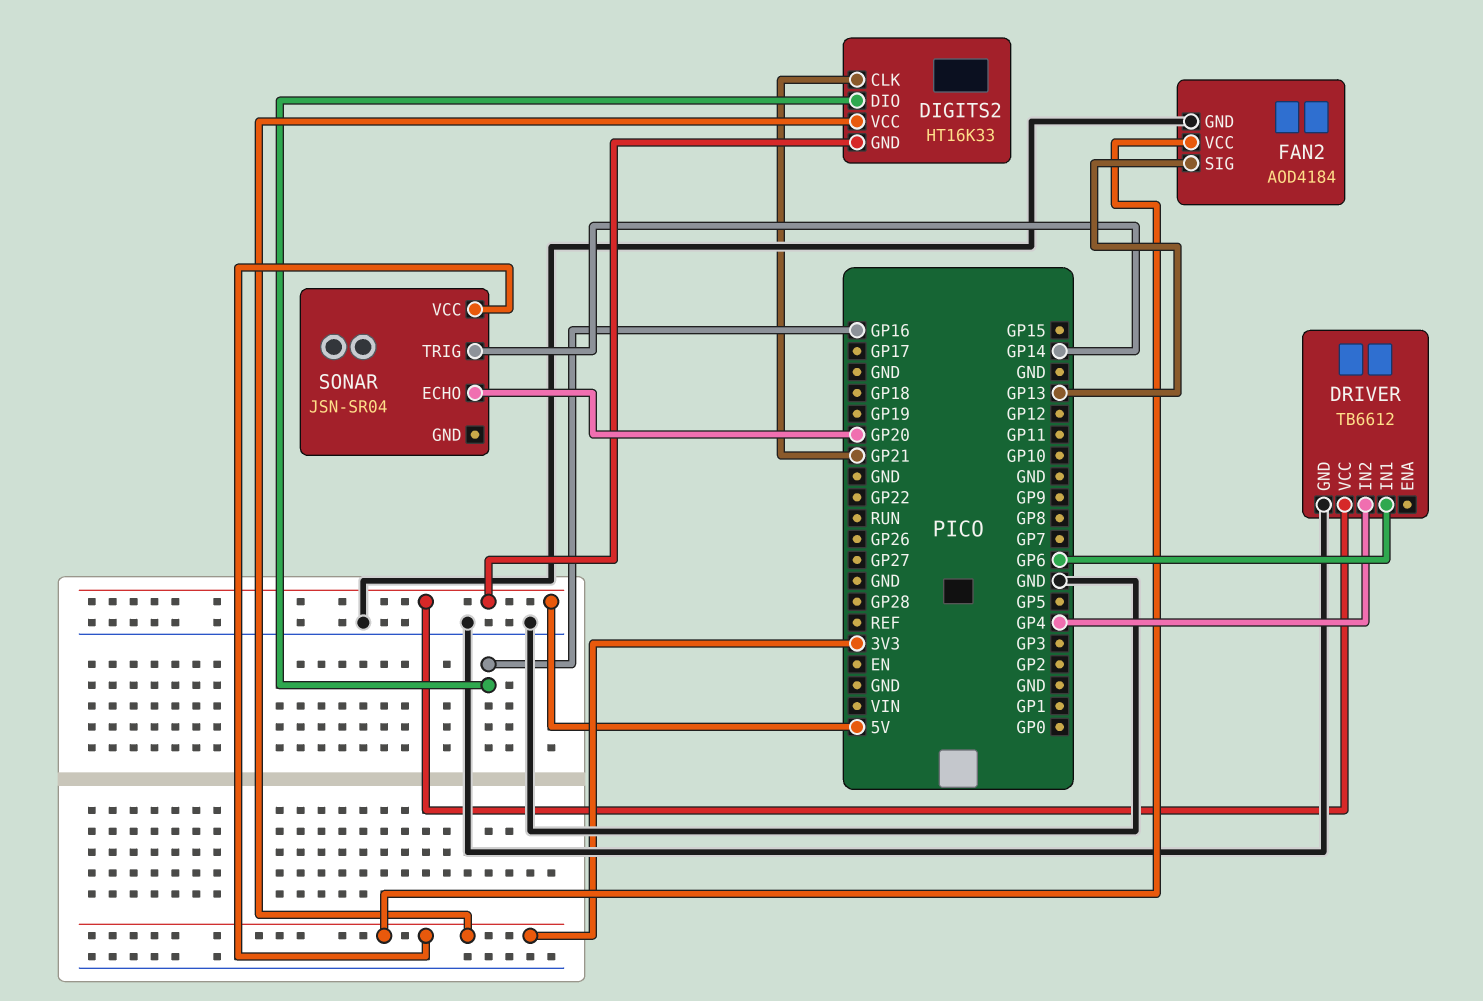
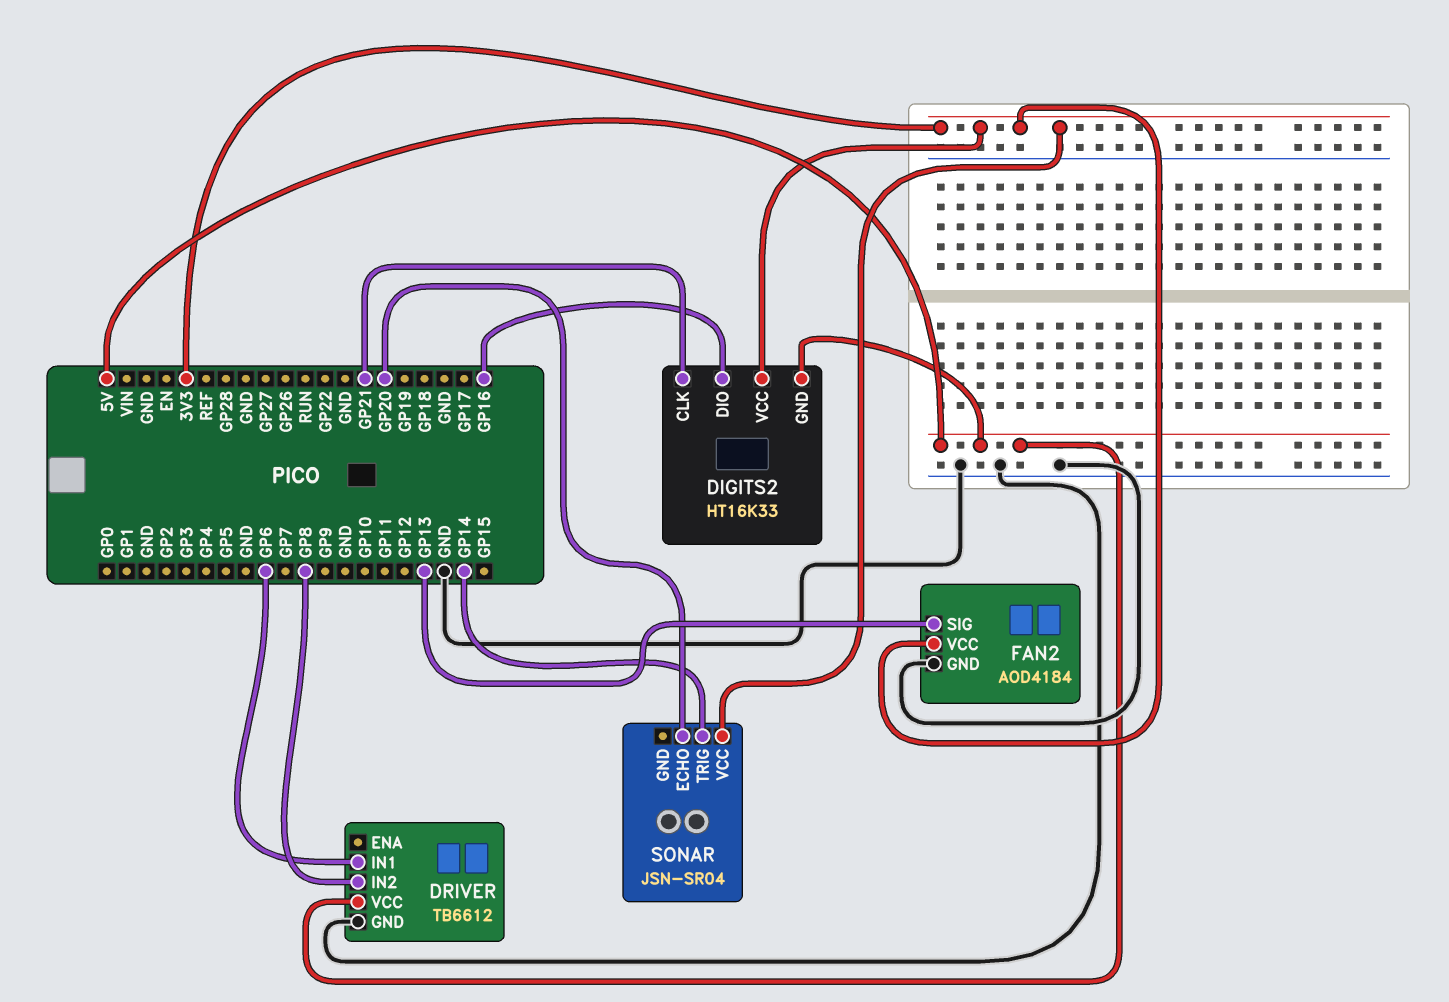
DRIVER pin IN2: GP4 -> GP8

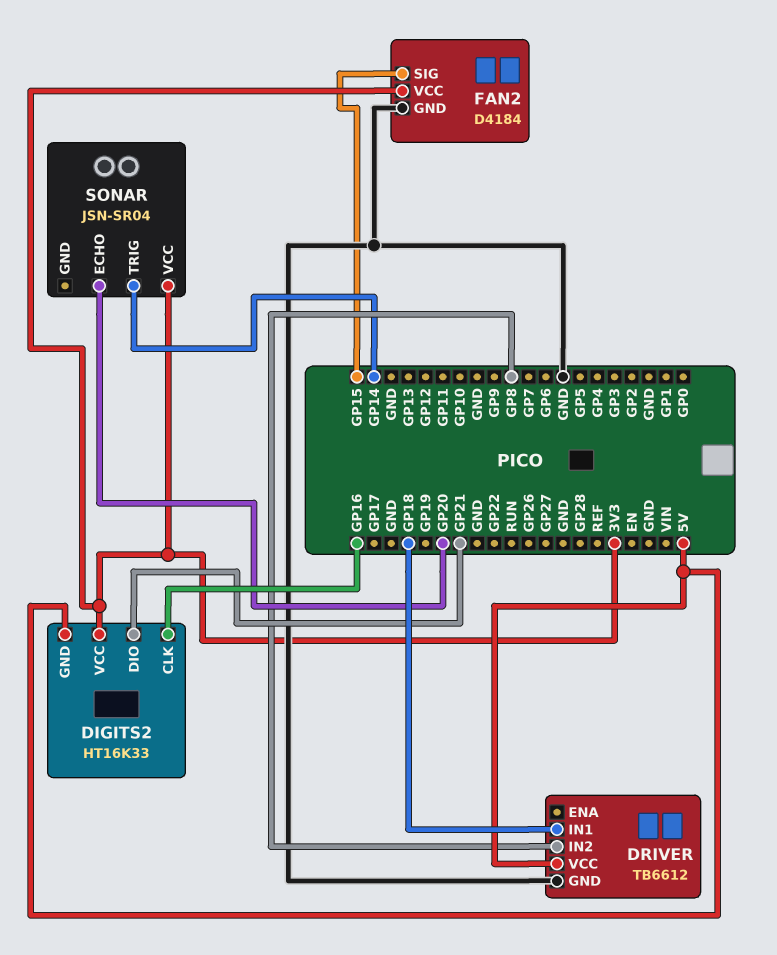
DIGITS2 pin CLK: GP21 -> GP16
DIGITS2 pin DIO: GP16 -> GP21
DRIVER pin IN1: GP6 -> GP18
FAN2: AOD4184 -> D4184
FAN2 pin SIG: GP13 -> GP15

